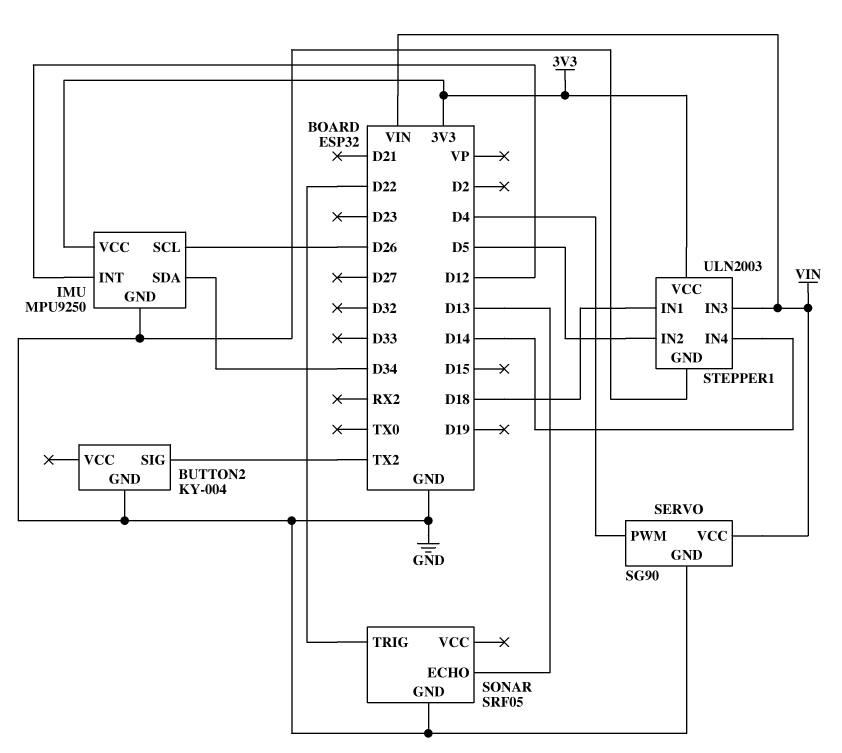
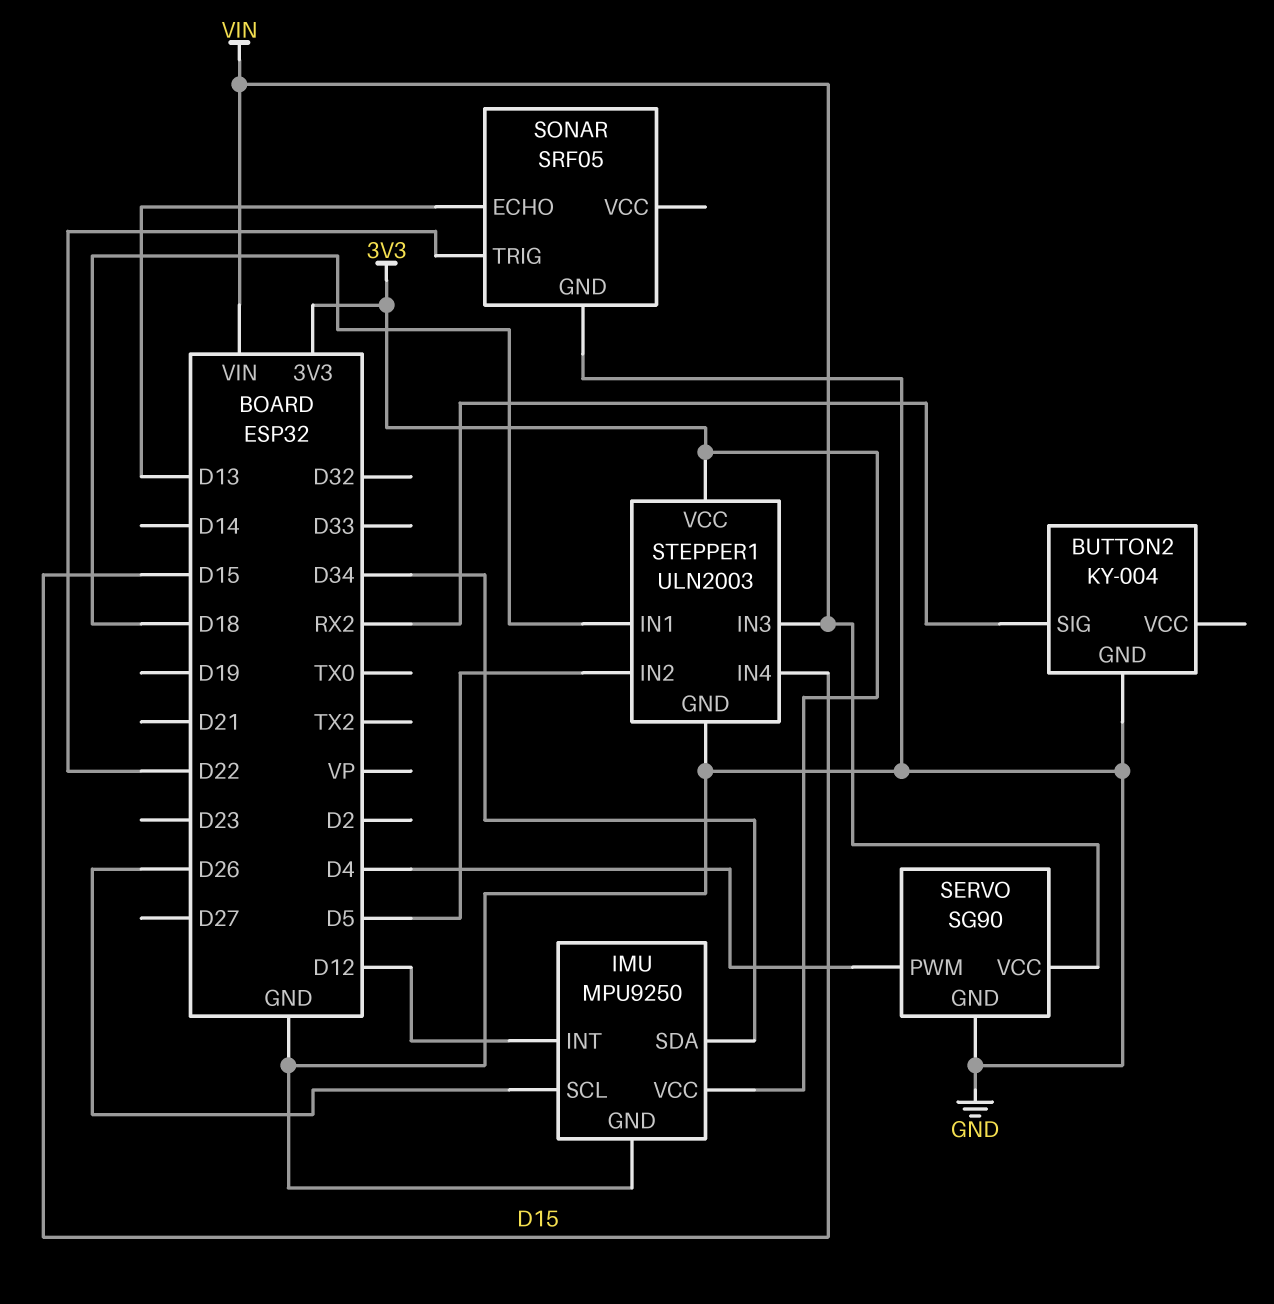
BUTTON2 pin SIG: TX2 -> RX2
STEPPER1 pin IN4: D14 -> D15

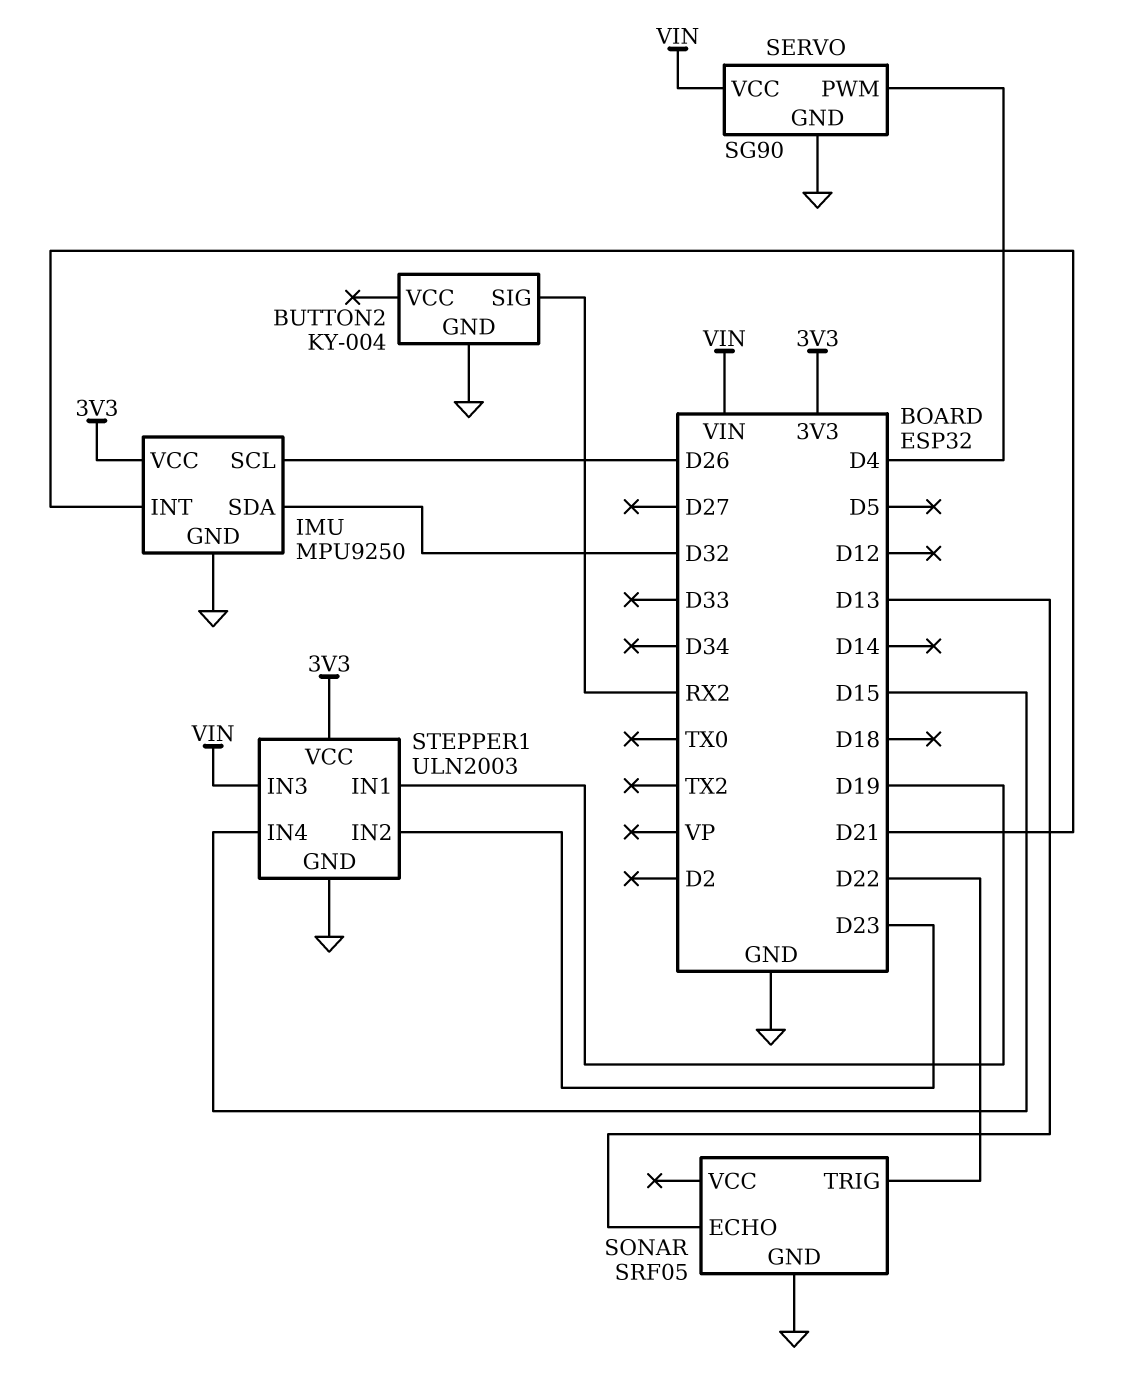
IMU pin INT: D12 -> D21
IMU pin SDA: D34 -> D32
STEPPER1 pin IN1: D18 -> D19
STEPPER1 pin IN2: D5 -> D23

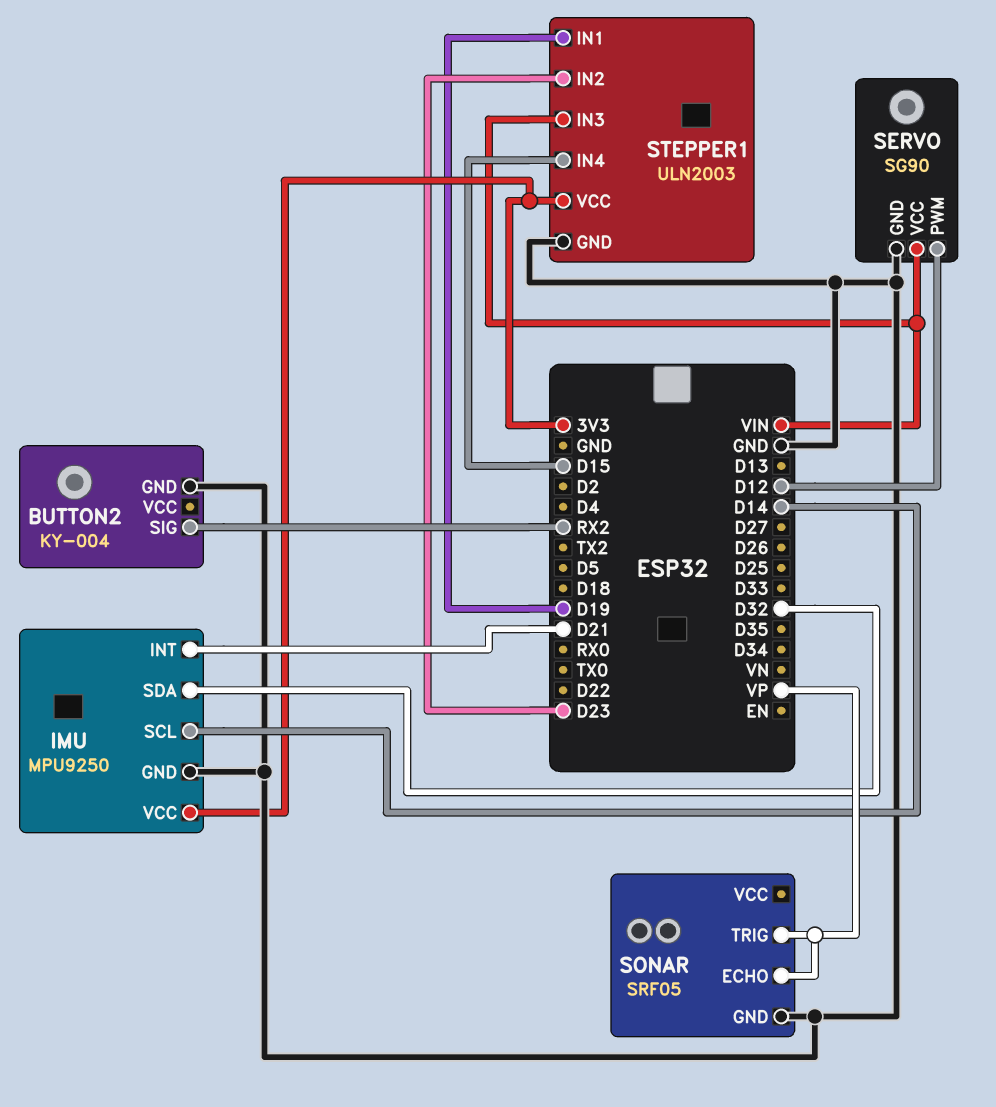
IMU pin SCL: D26 -> D14
SERVO pin PWM: D4 -> D12
SONAR pin ECHO: D13 -> VP
SONAR pin TRIG: D22 -> VP

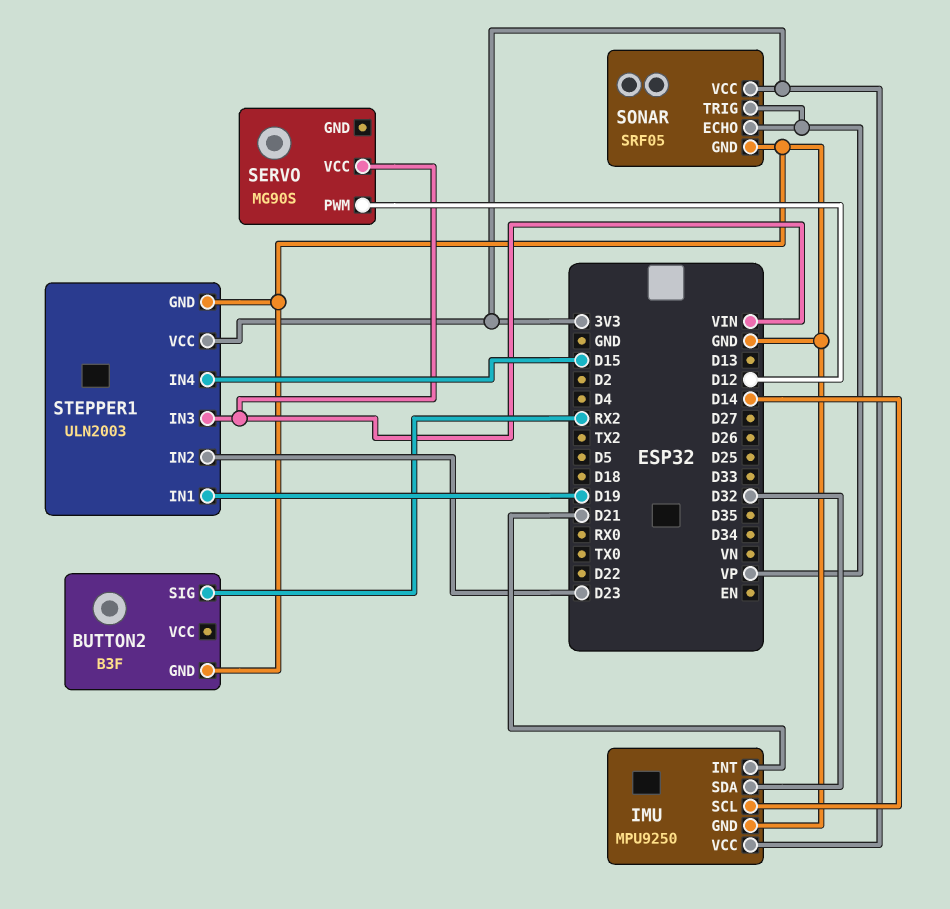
BUTTON2: KY-004 -> B3F
SERVO: SG90 -> MG90S
SERVO pin GND: GND -> none
SONAR pin VCC: none -> 3V3

